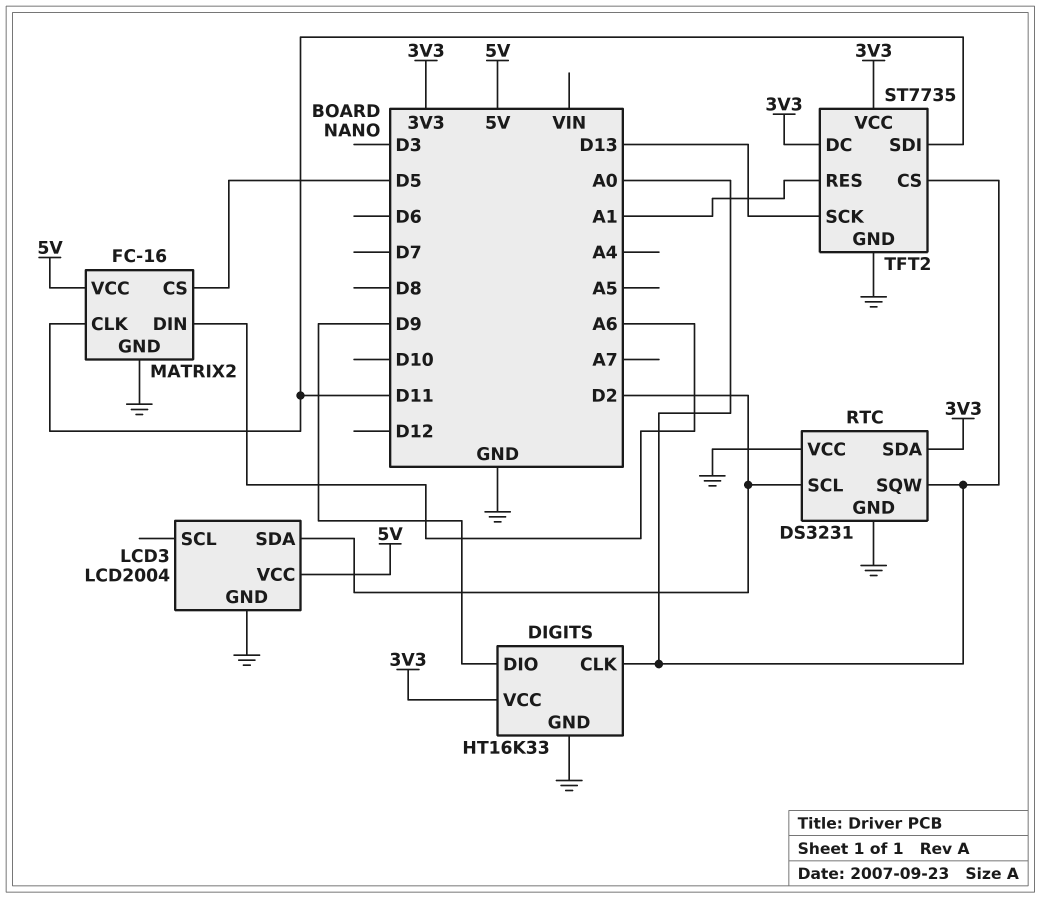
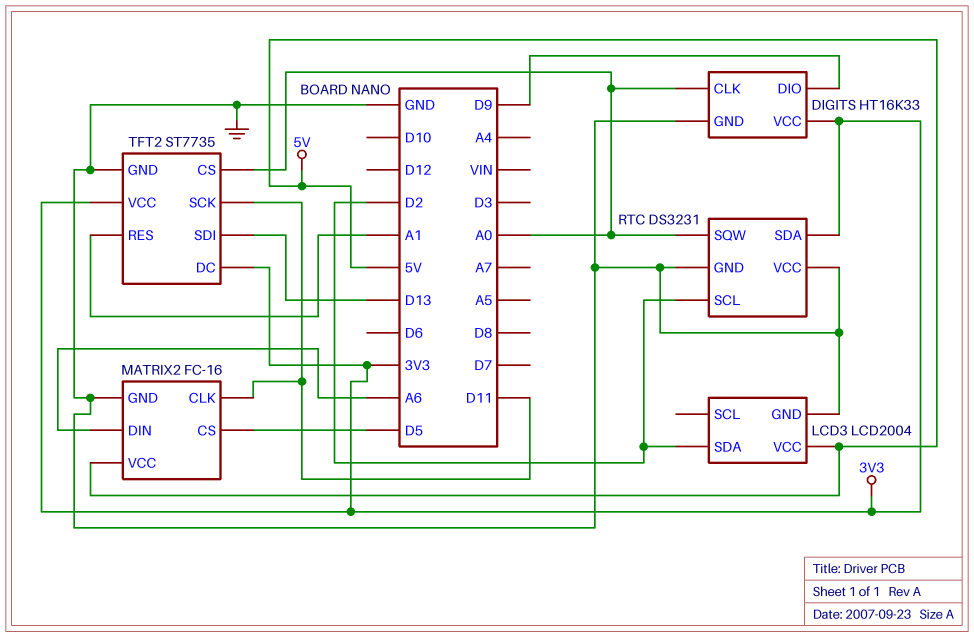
TFT2 pin SCK: D13 -> D11
TFT2 pin SDI: D11 -> D13

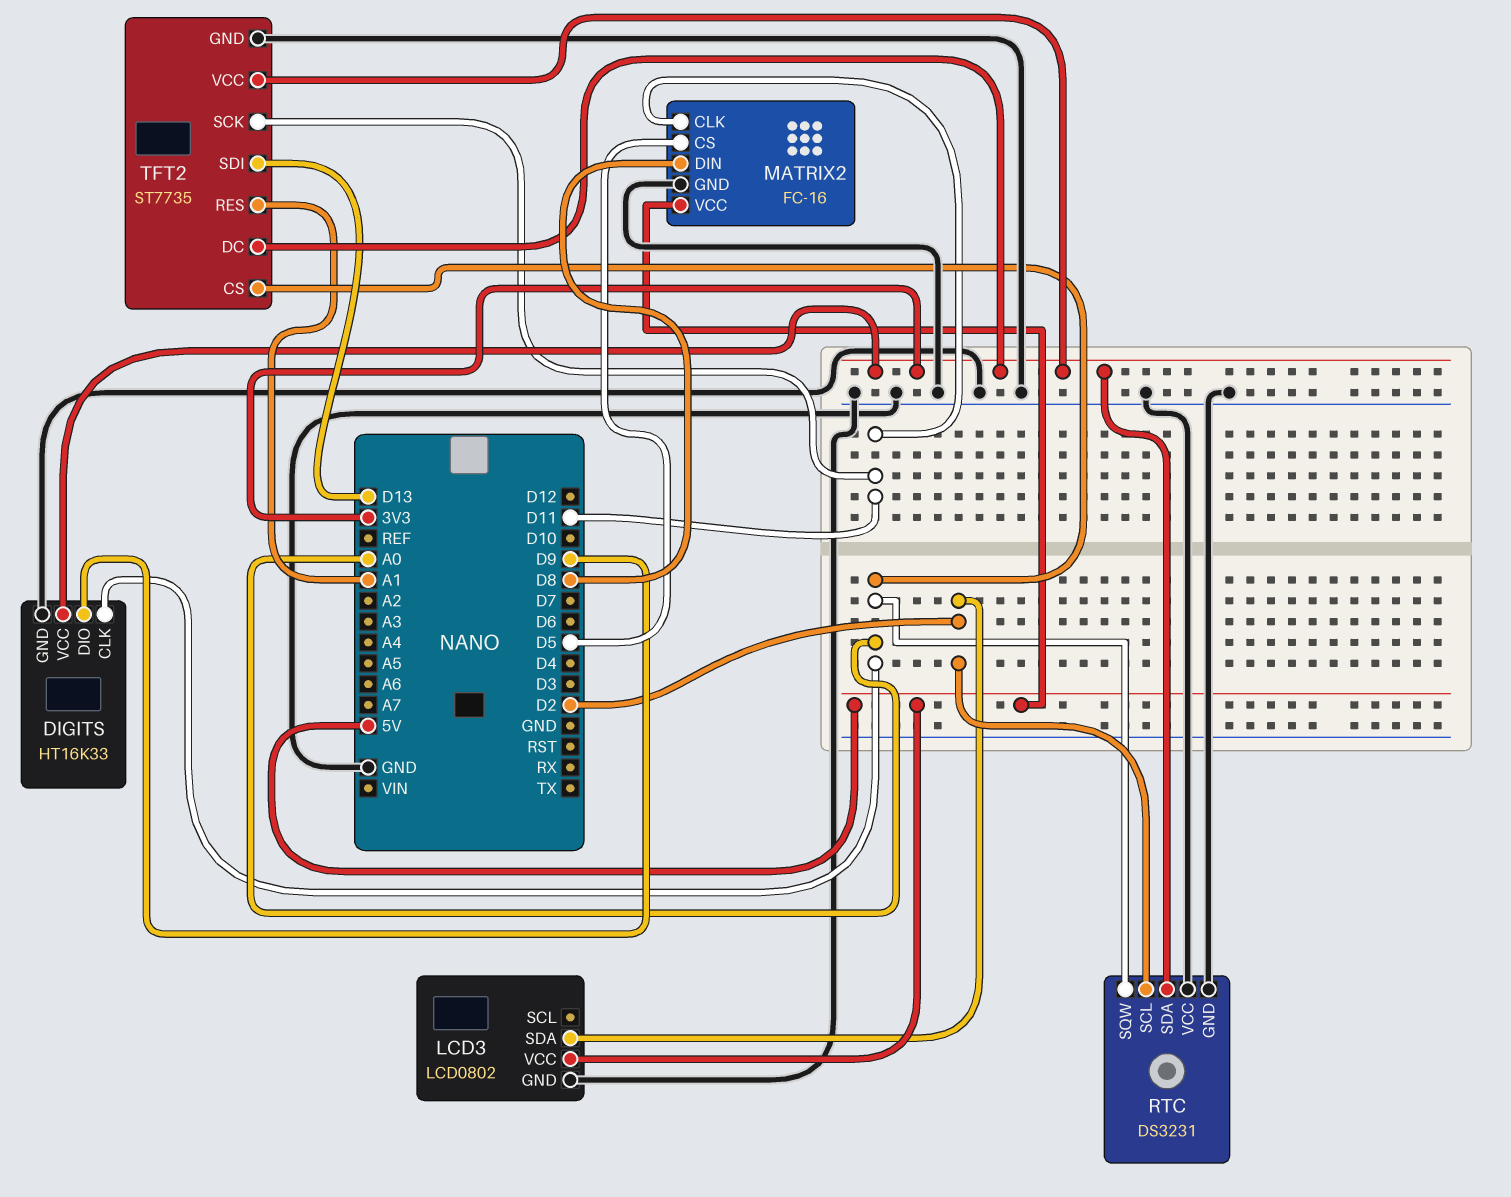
LCD3: LCD2004 -> LCD0802
MATRIX2 pin DIN: A6 -> D8

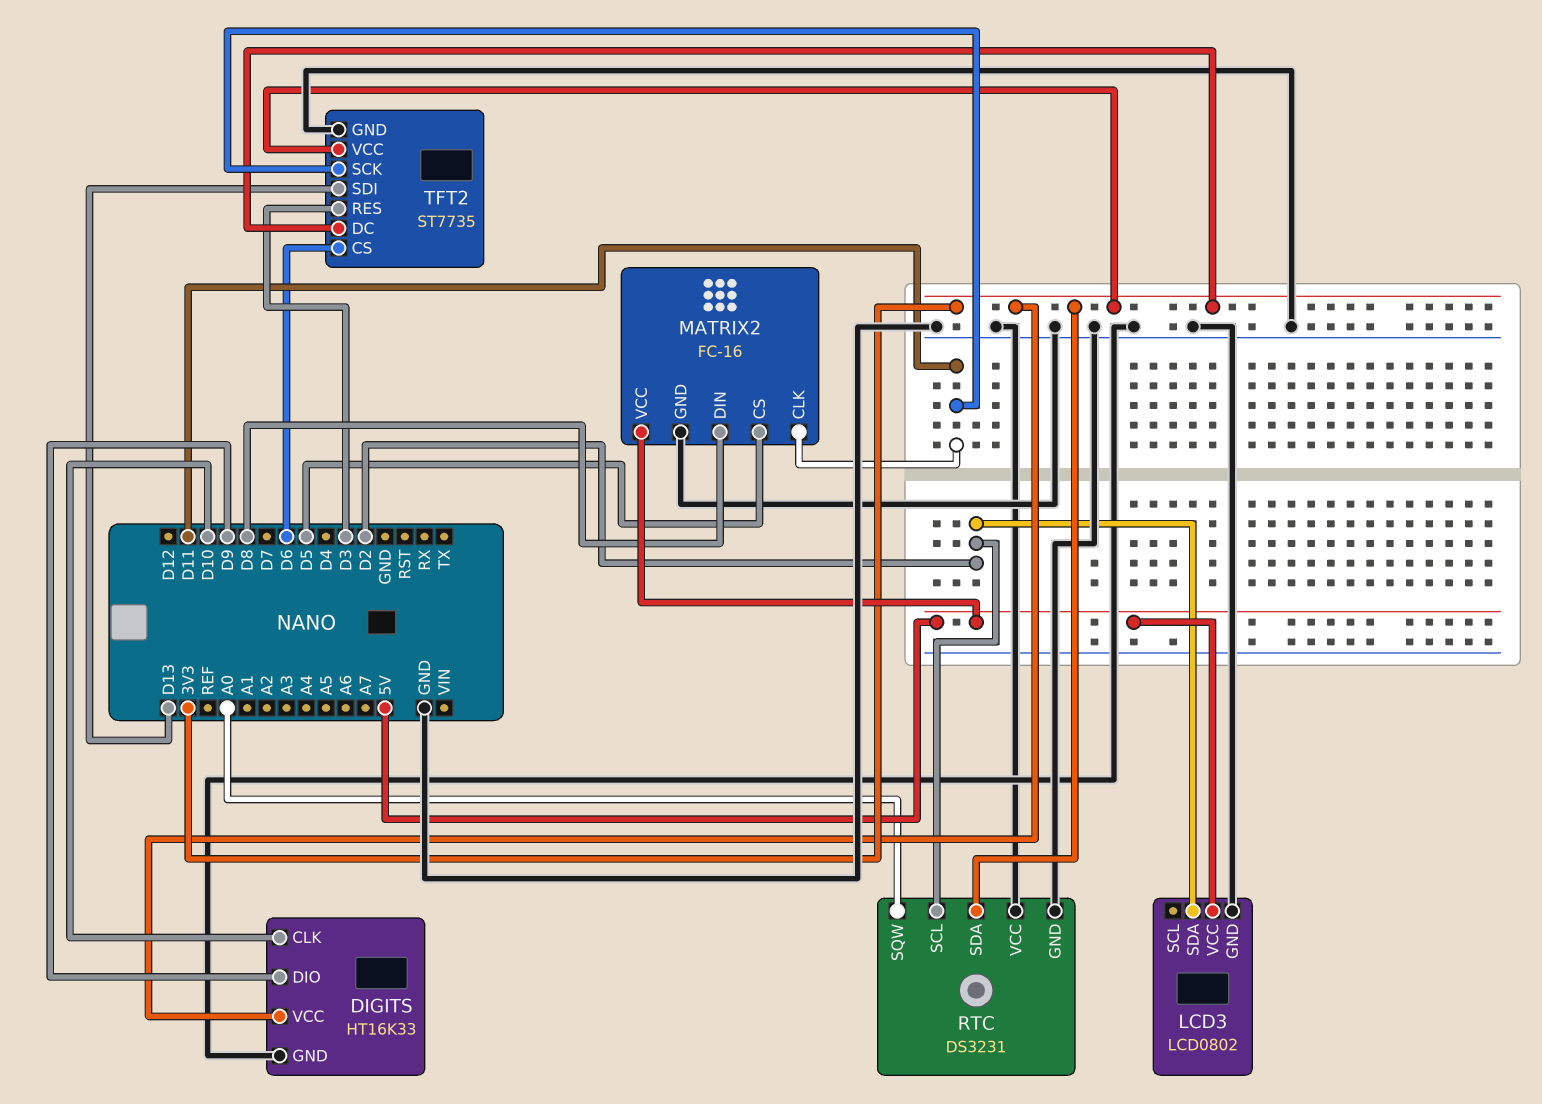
DIGITS pin CLK: A0 -> D10
TFT2 pin CS: A0 -> D6
TFT2 pin RES: A1 -> D3

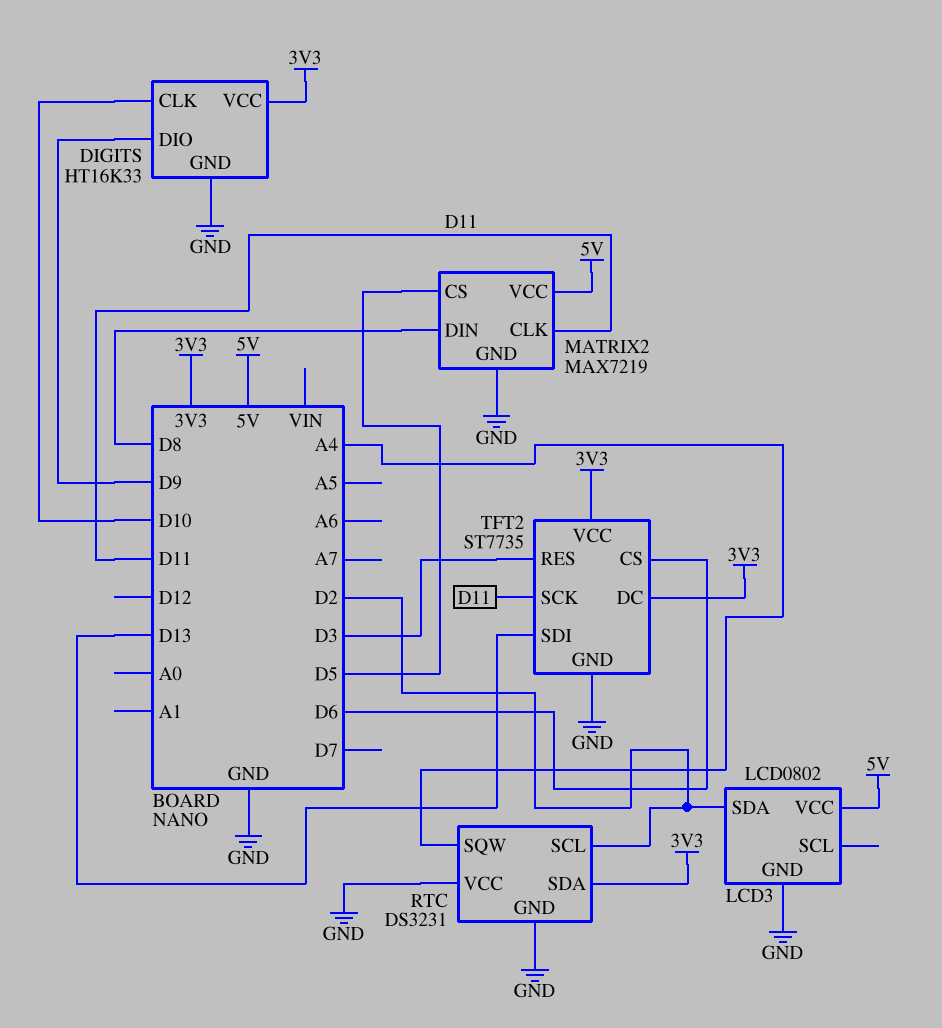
MATRIX2: FC-16 -> MAX7219
RTC pin SQW: A0 -> A4

